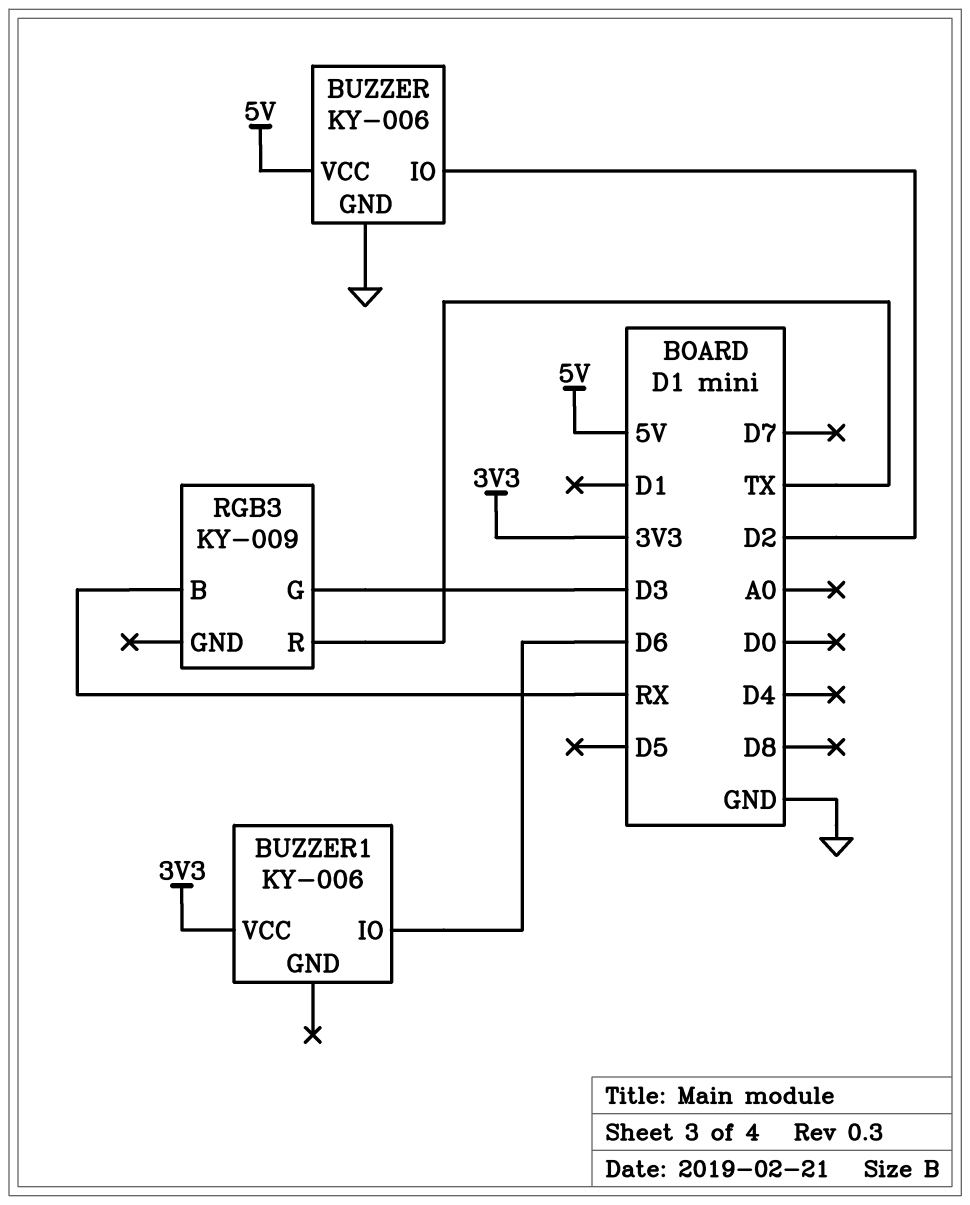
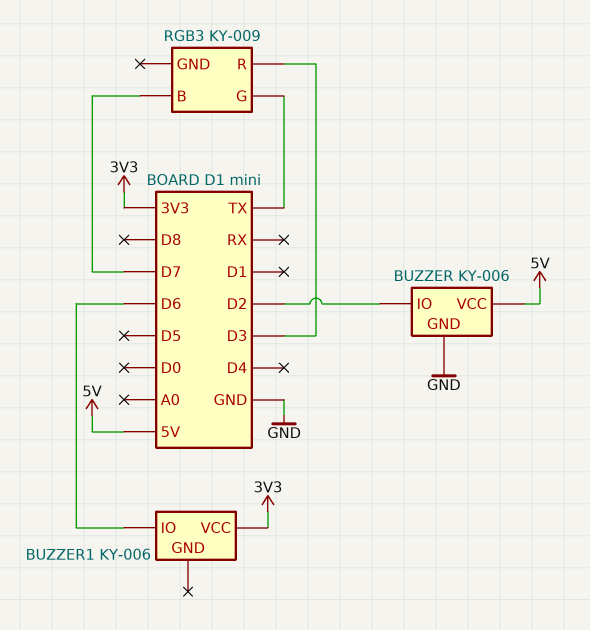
RGB3 pin B: RX -> D7
RGB3 pin G: D3 -> TX
RGB3 pin R: TX -> D3

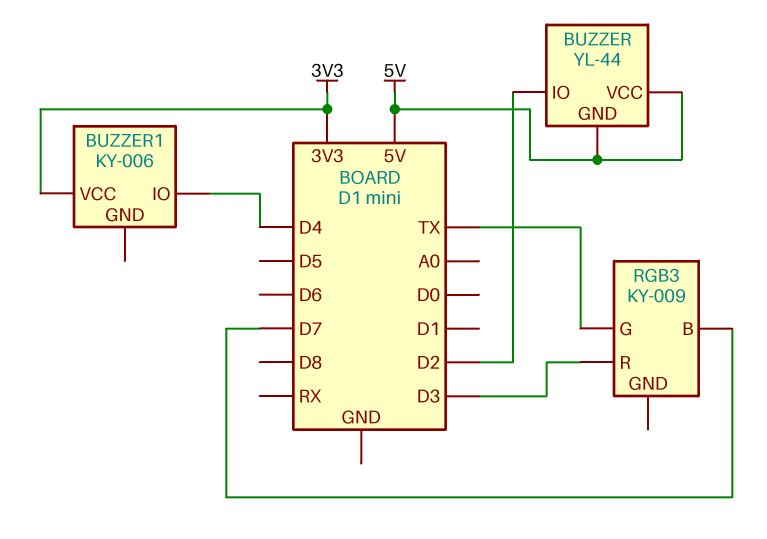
BUZZER: KY-006 -> YL-44
BUZZER pin GND: GND -> 5V
BUZZER1 pin IO: D6 -> D4

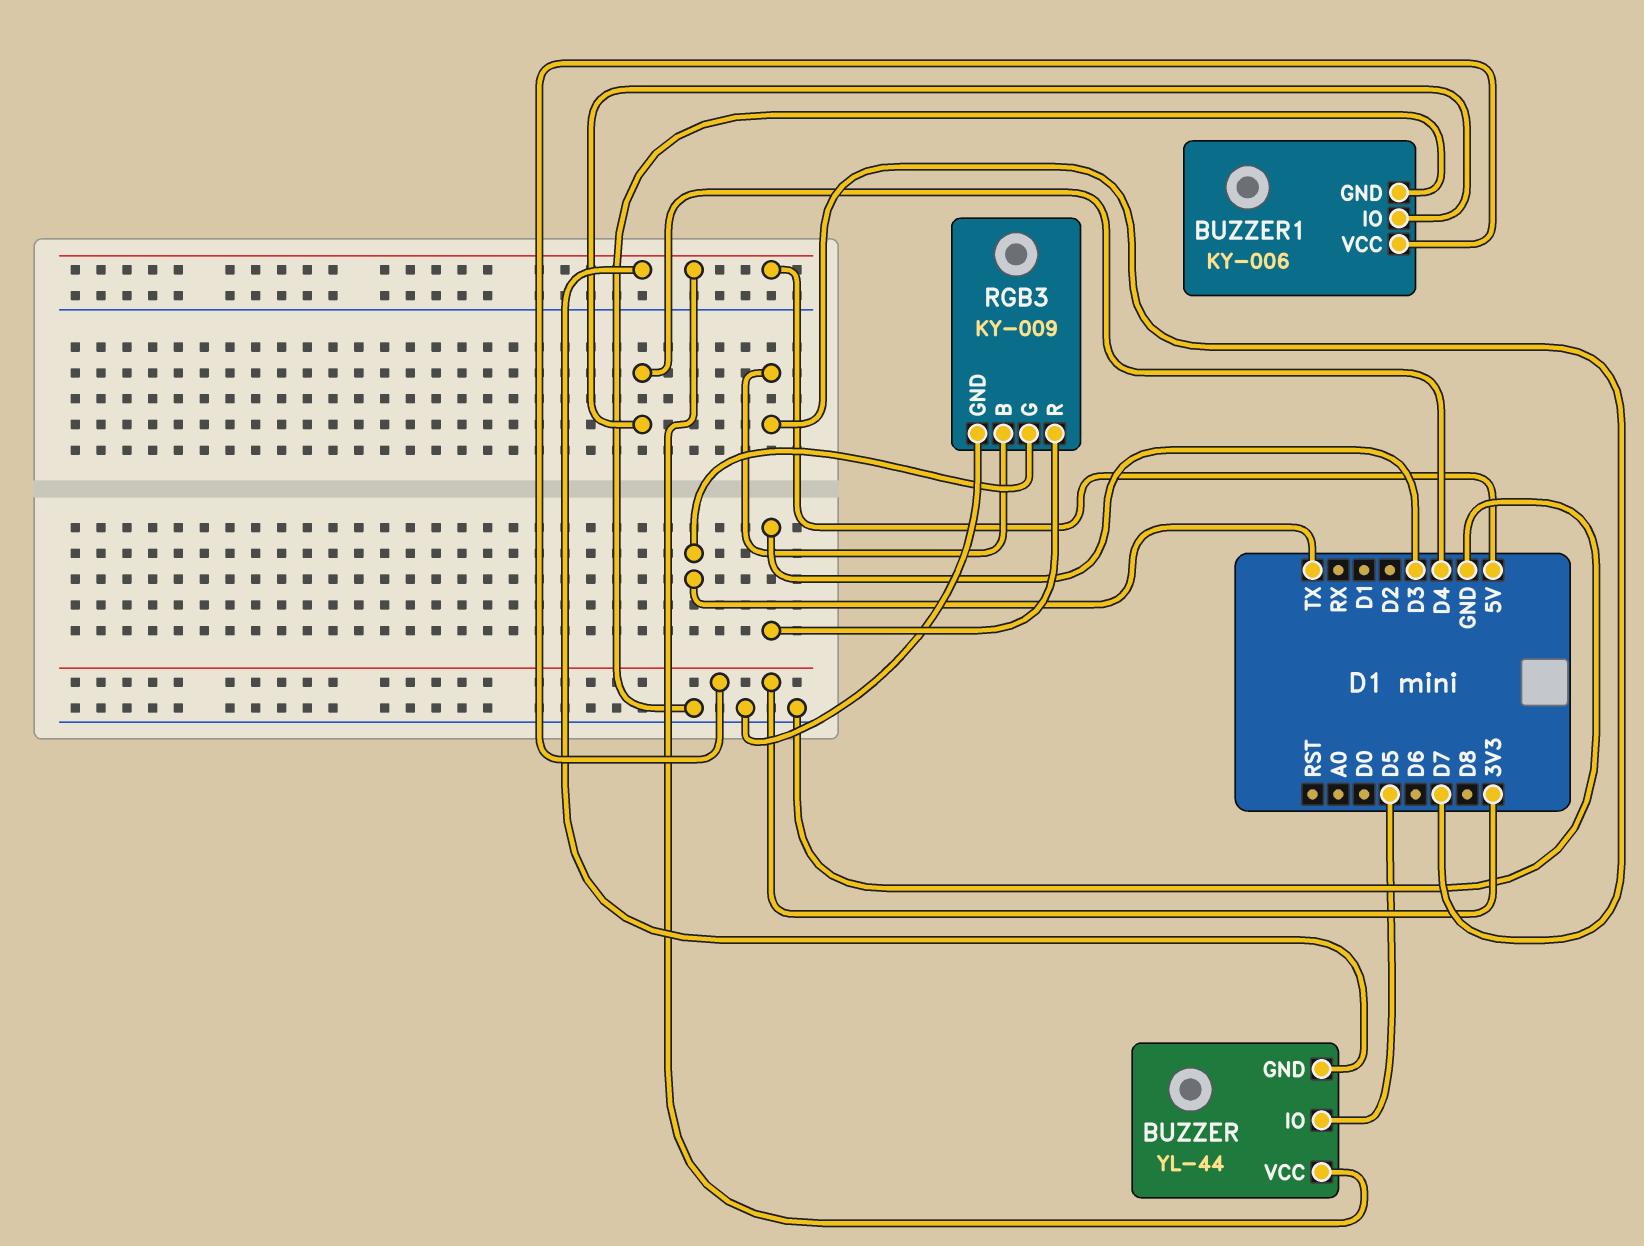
BUZZER pin IO: D2 -> D5
BUZZER1 pin GND: none -> GND
RGB3 pin GND: none -> GND

